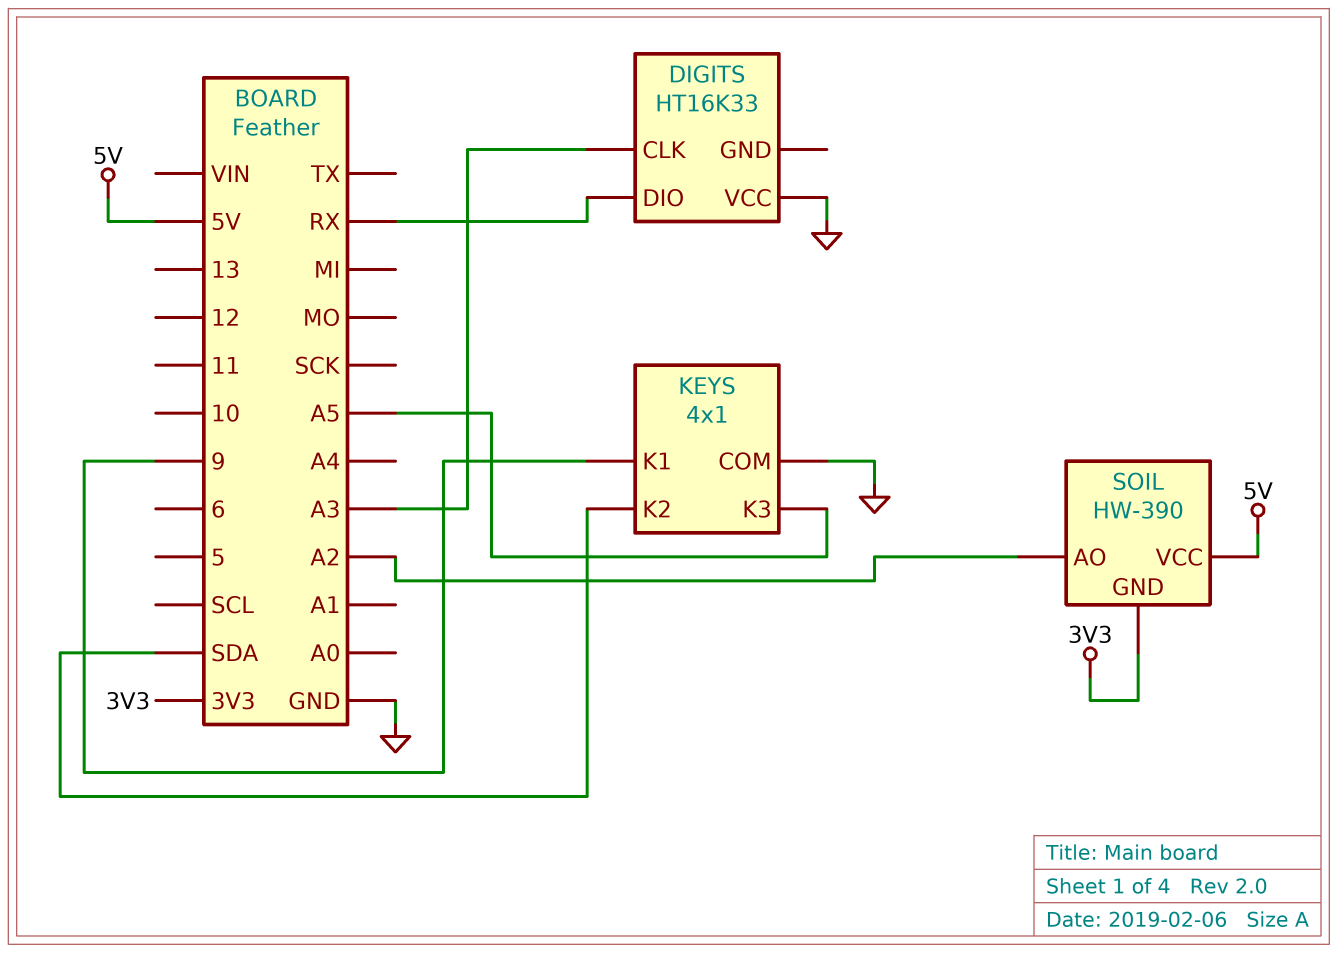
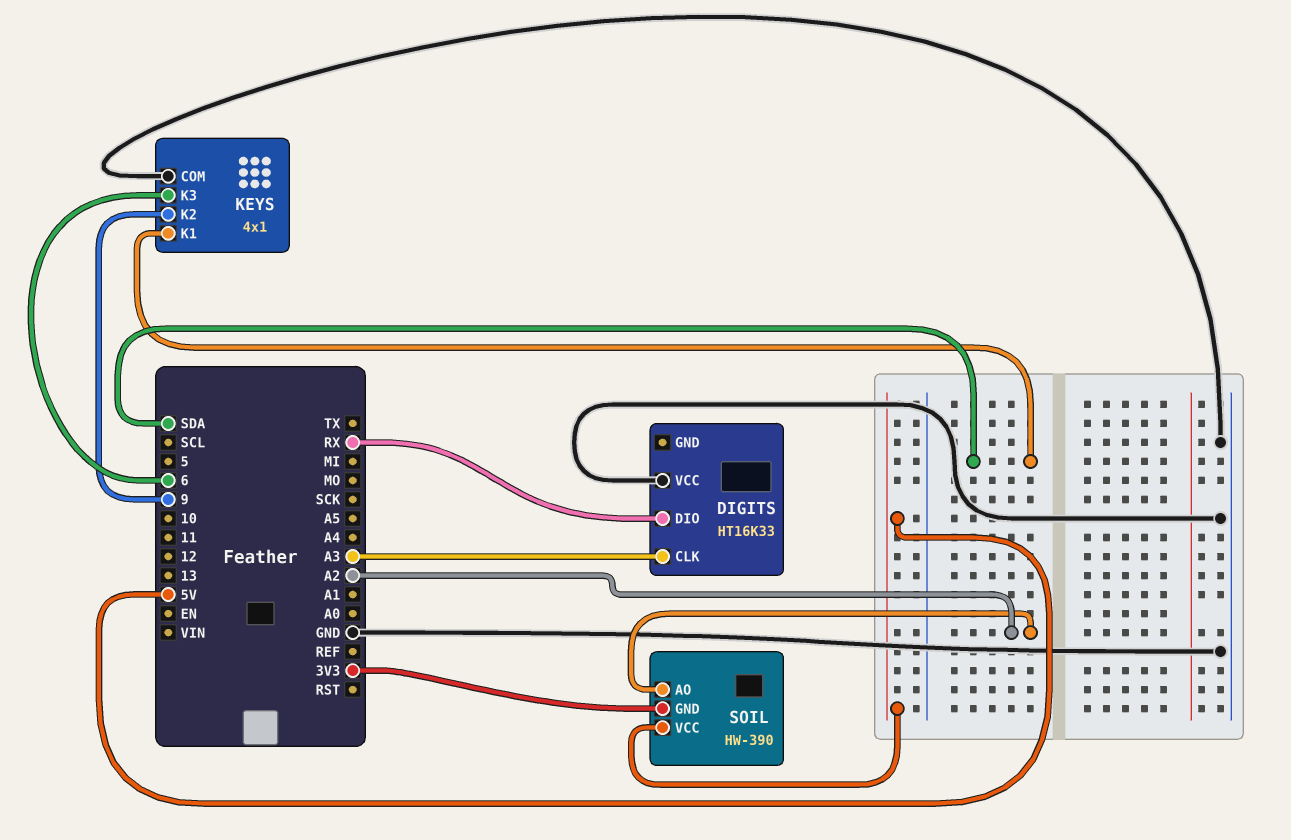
KEYS pin K1: 9 -> SDA
KEYS pin K2: SDA -> 9
KEYS pin K3: A5 -> 6

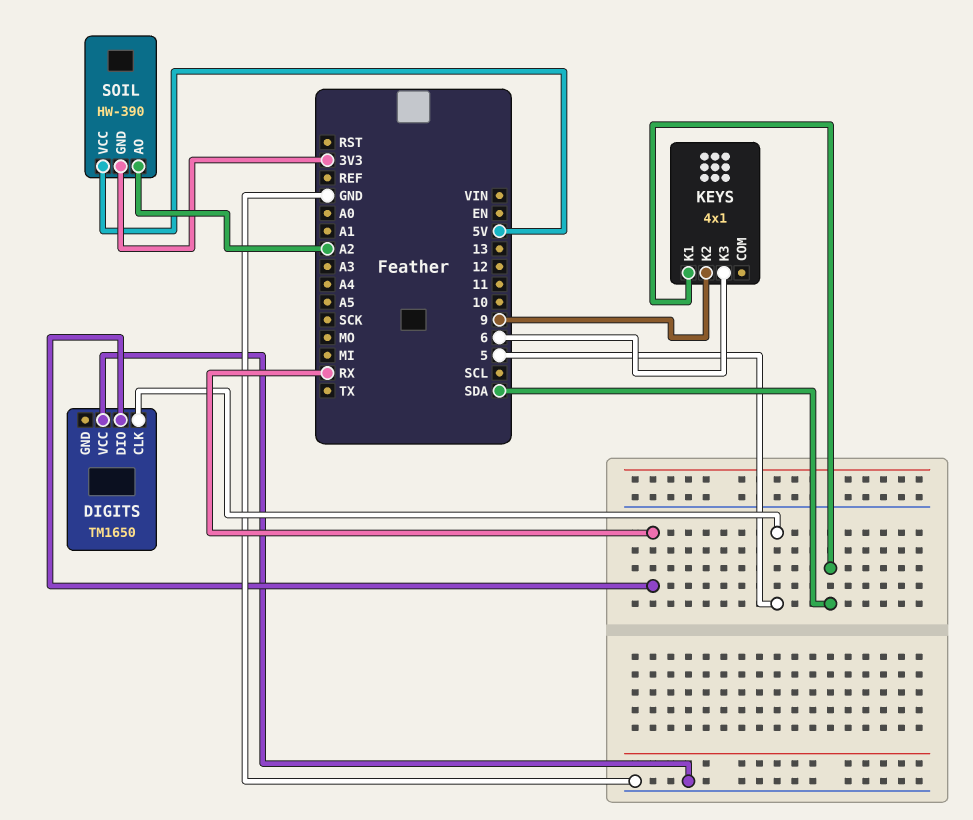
DIGITS: HT16K33 -> TM1650
DIGITS pin CLK: A3 -> 5
KEYS pin COM: GND -> none

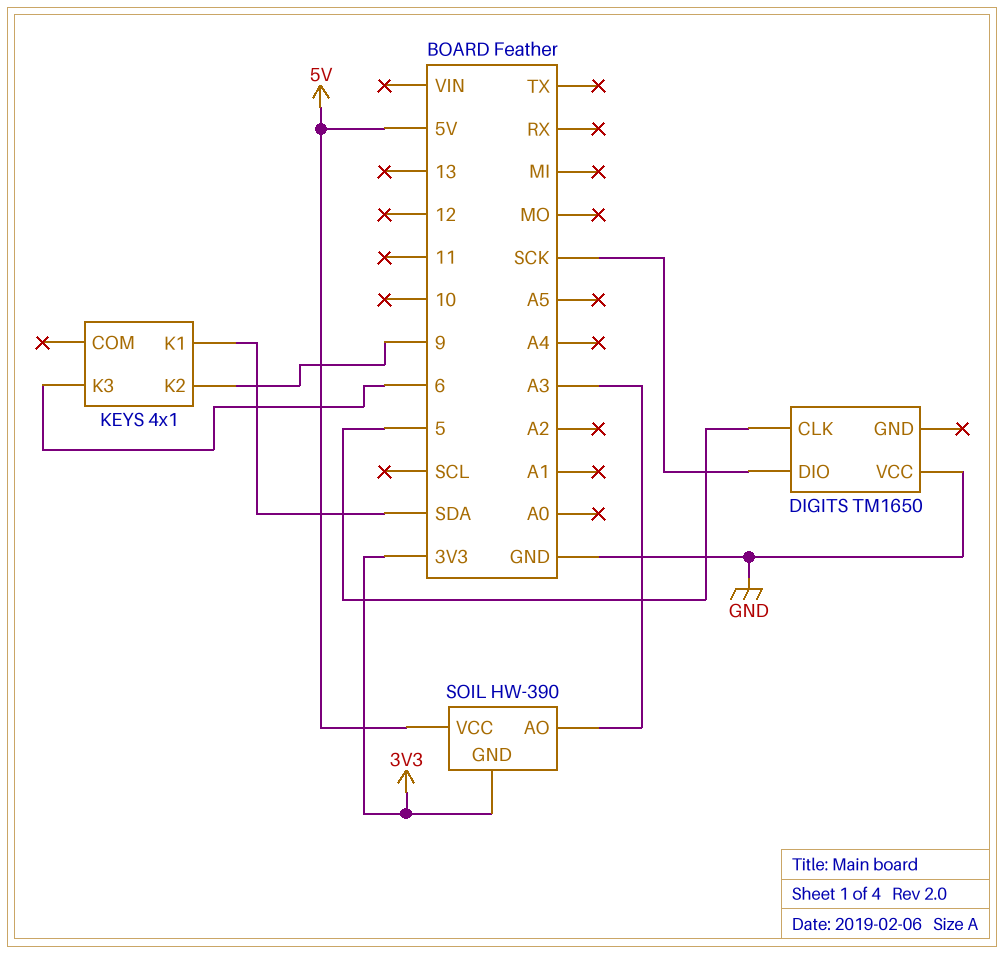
DIGITS pin DIO: RX -> SCK
SOIL pin AO: A2 -> A3

